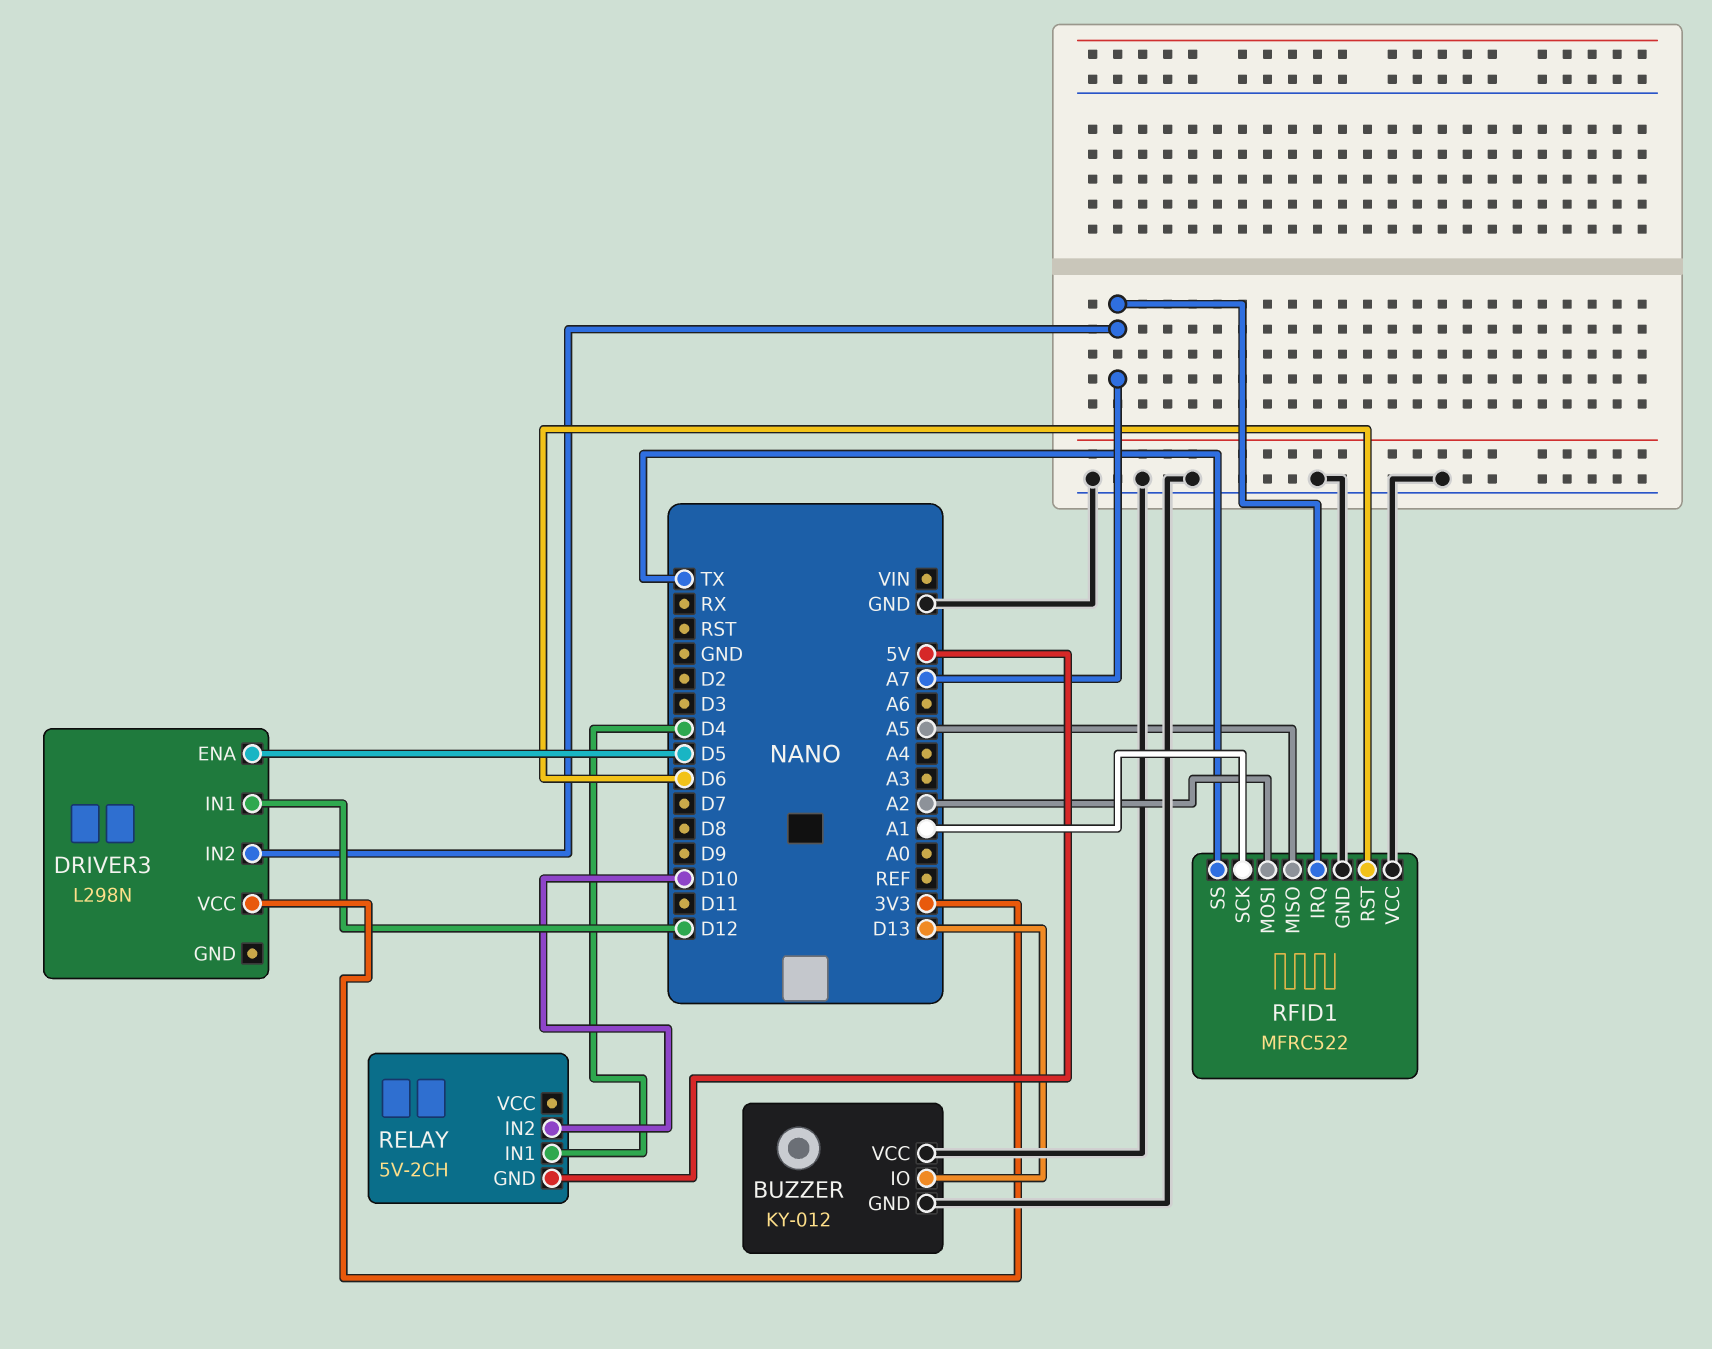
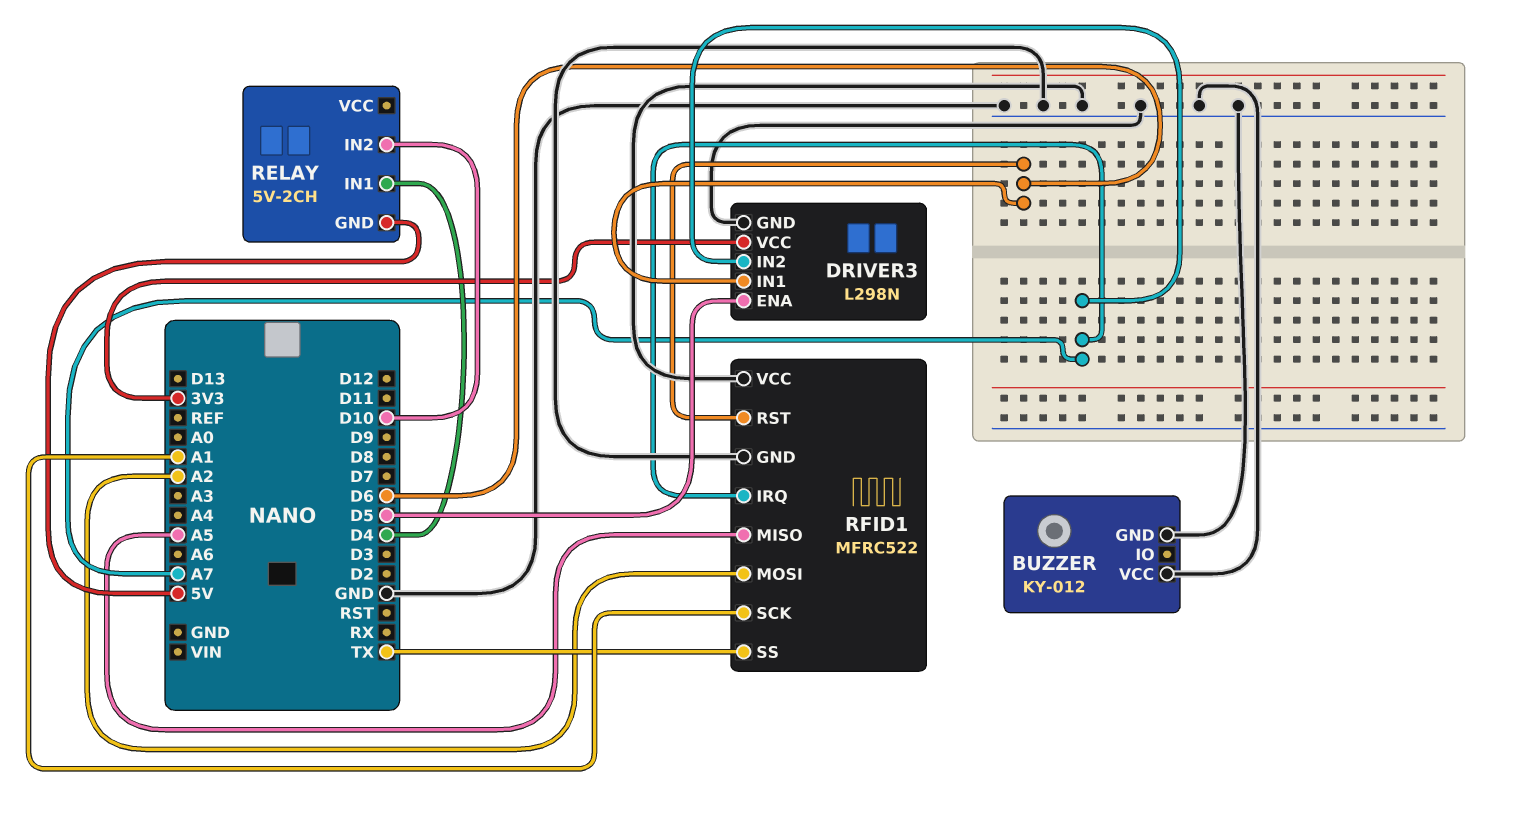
BUZZER pin IO: D13 -> none
DRIVER3 pin GND: none -> GND
DRIVER3 pin IN1: D12 -> D6

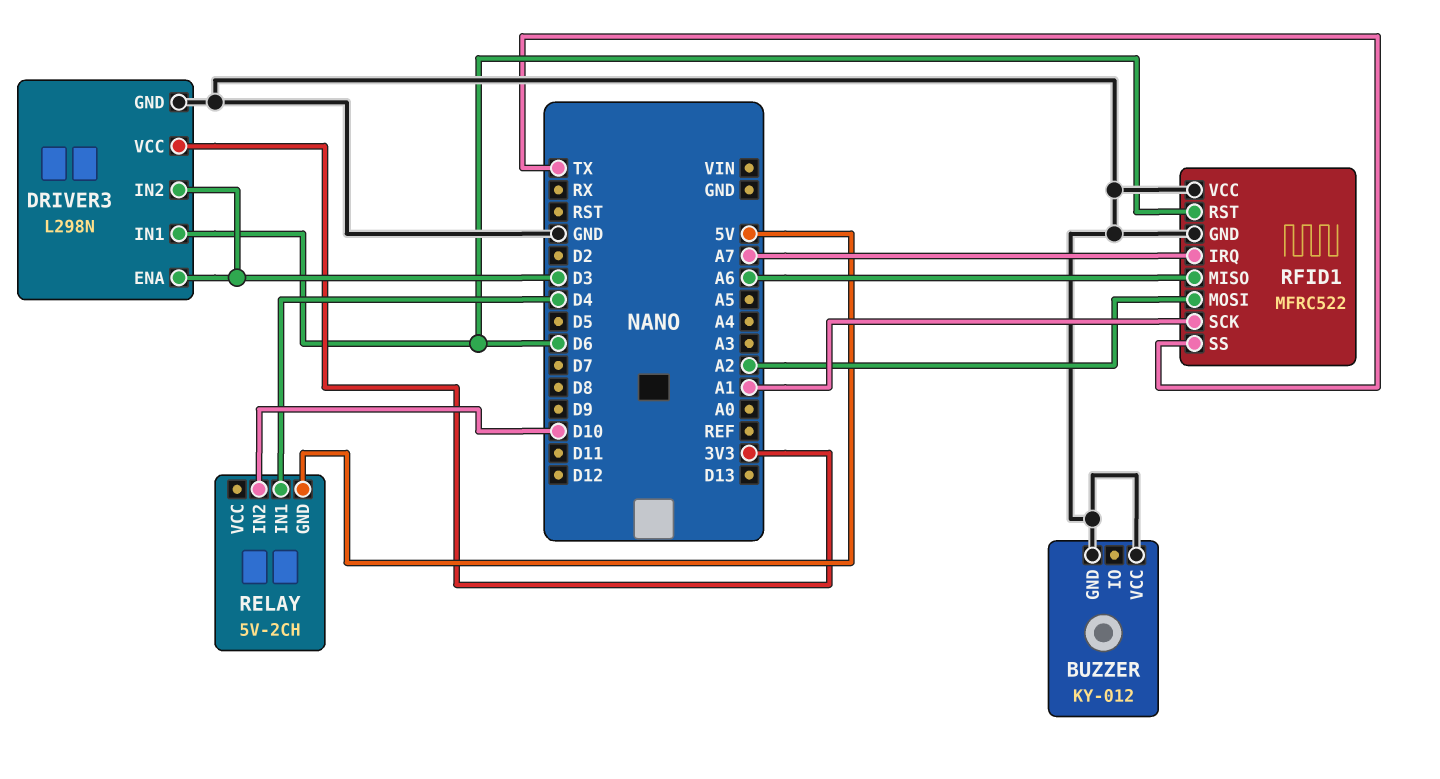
DRIVER3 pin ENA: D5 -> D3
DRIVER3 pin IN2: A7 -> D3
RFID1 pin MISO: A5 -> A6

